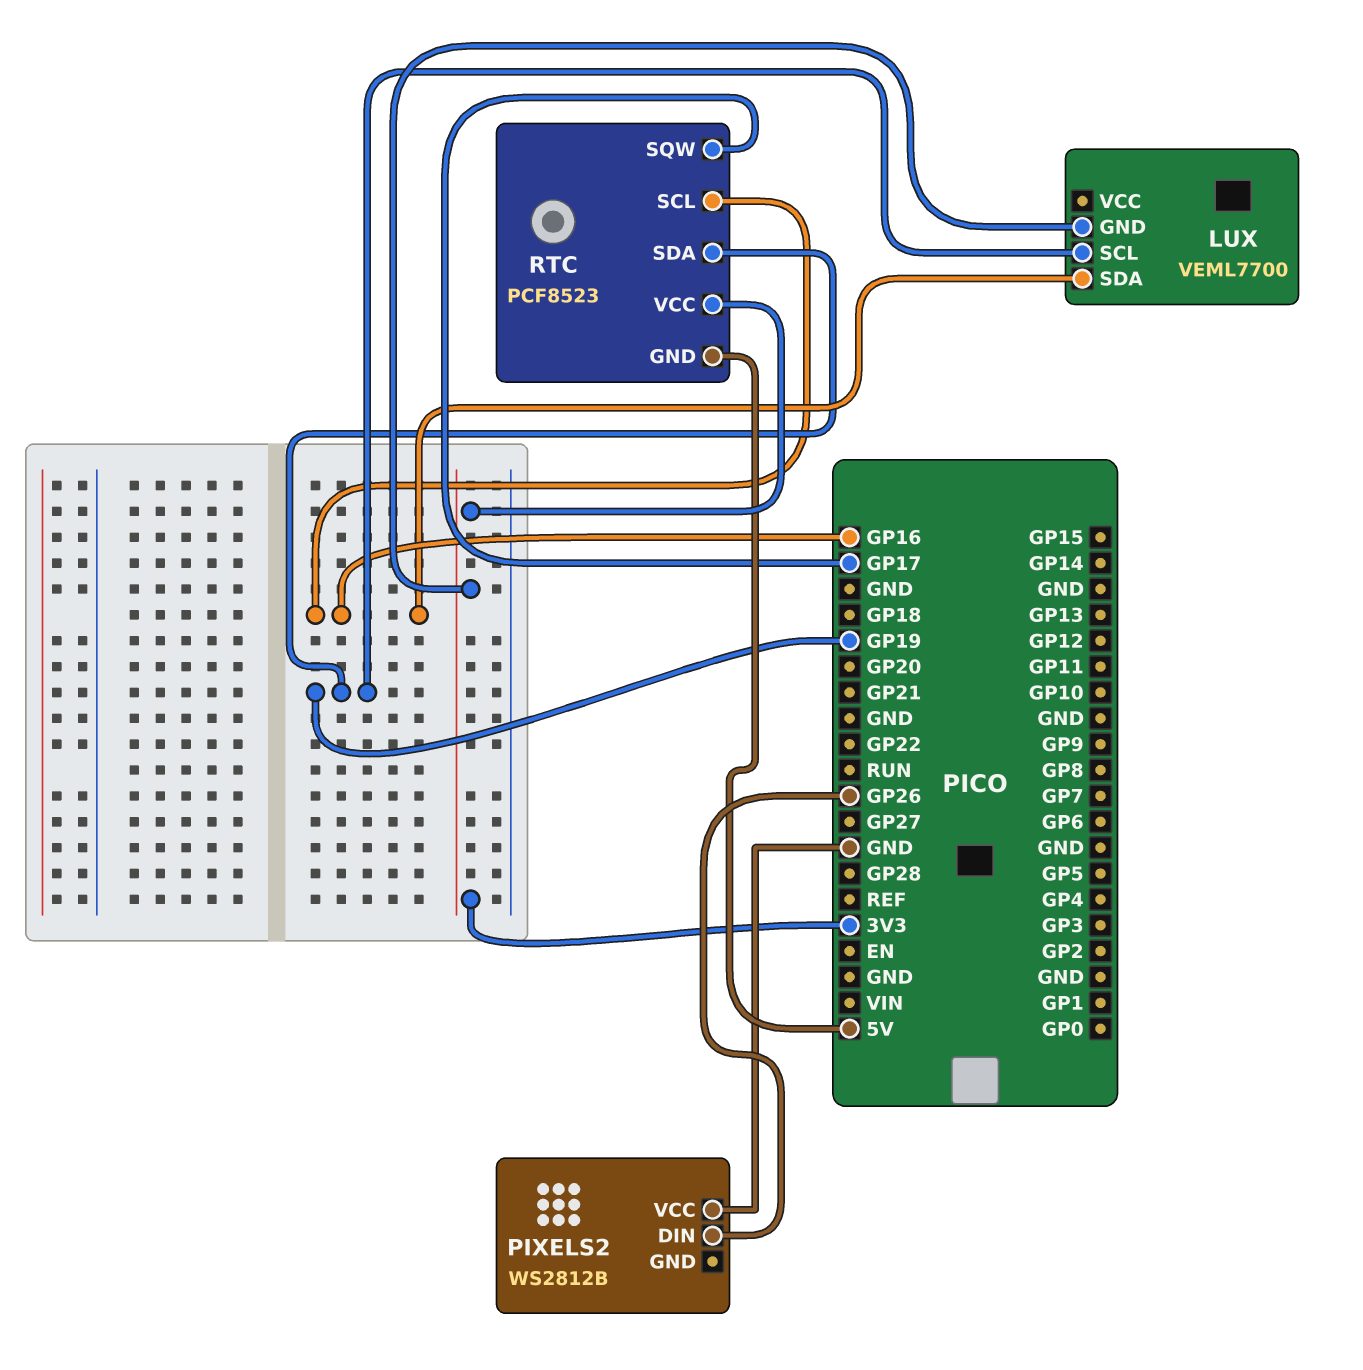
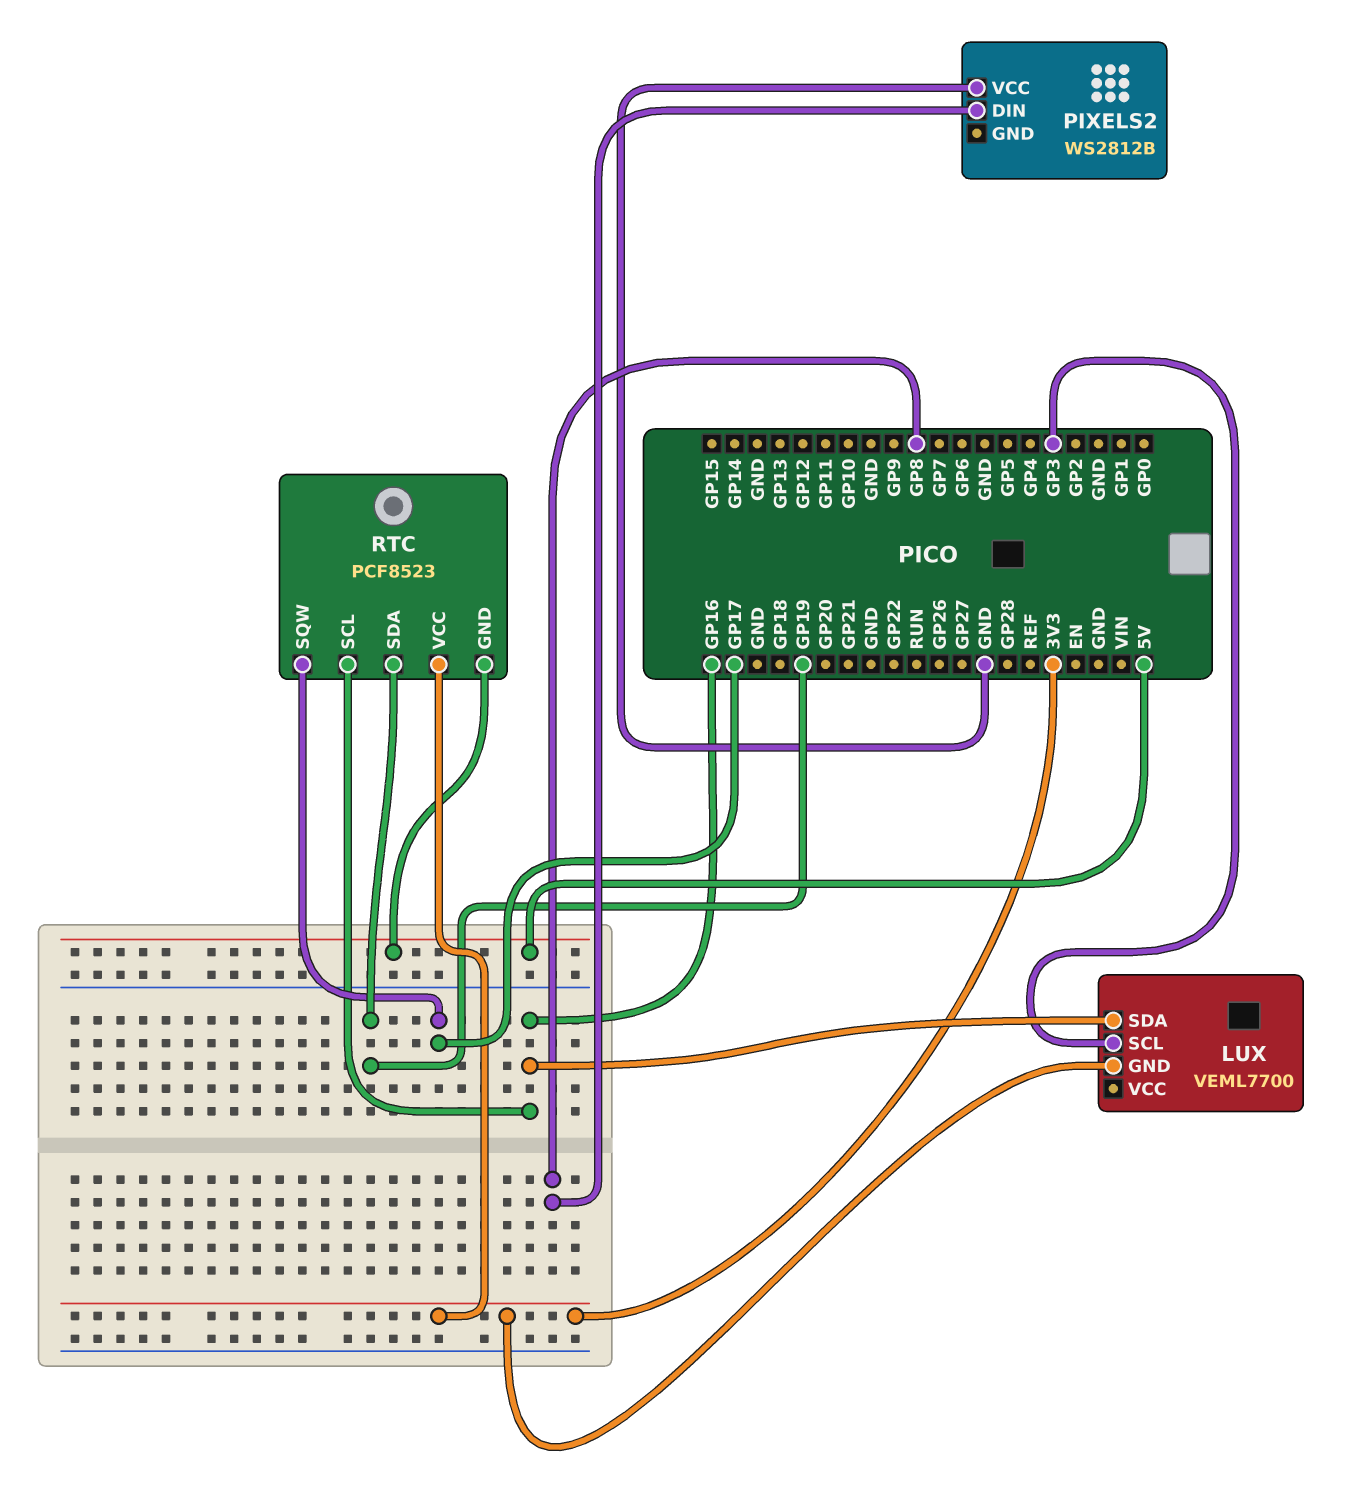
LUX pin SCL: GP19 -> GP3
PIXELS2 pin DIN: GP26 -> GP8

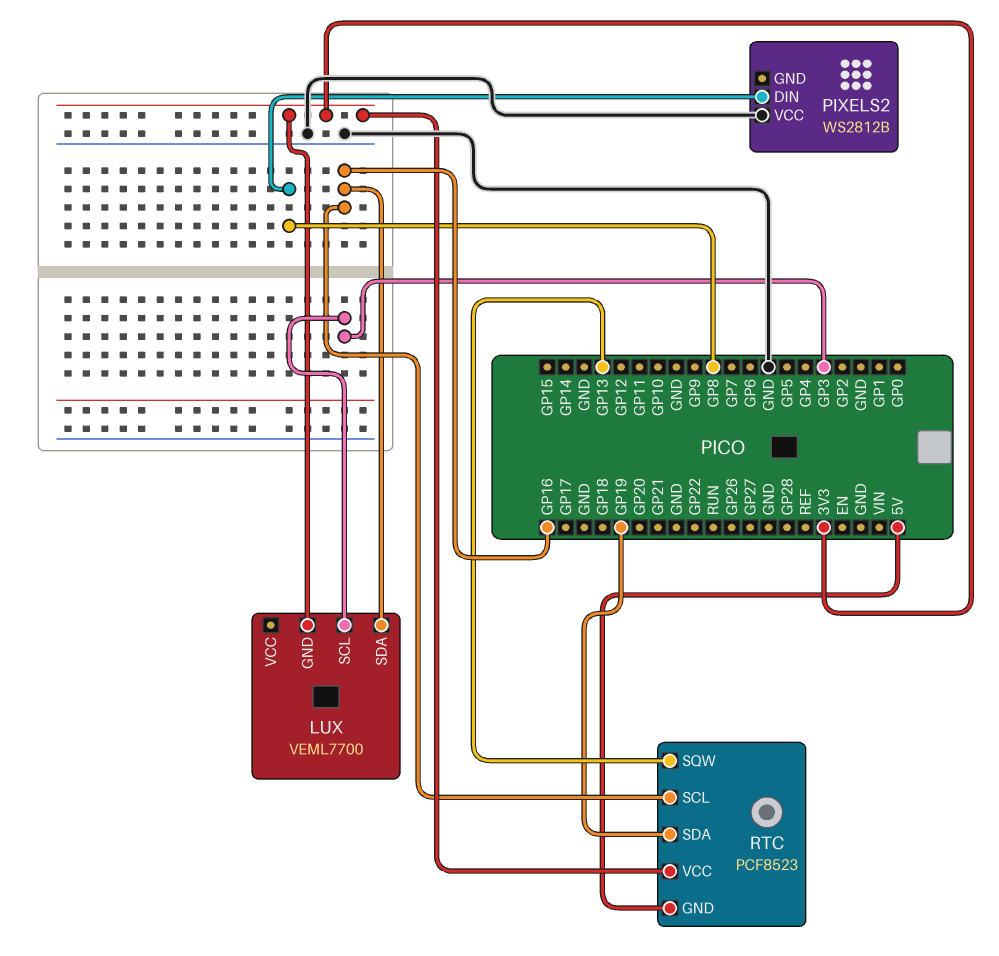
RTC pin SQW: GP17 -> GP13

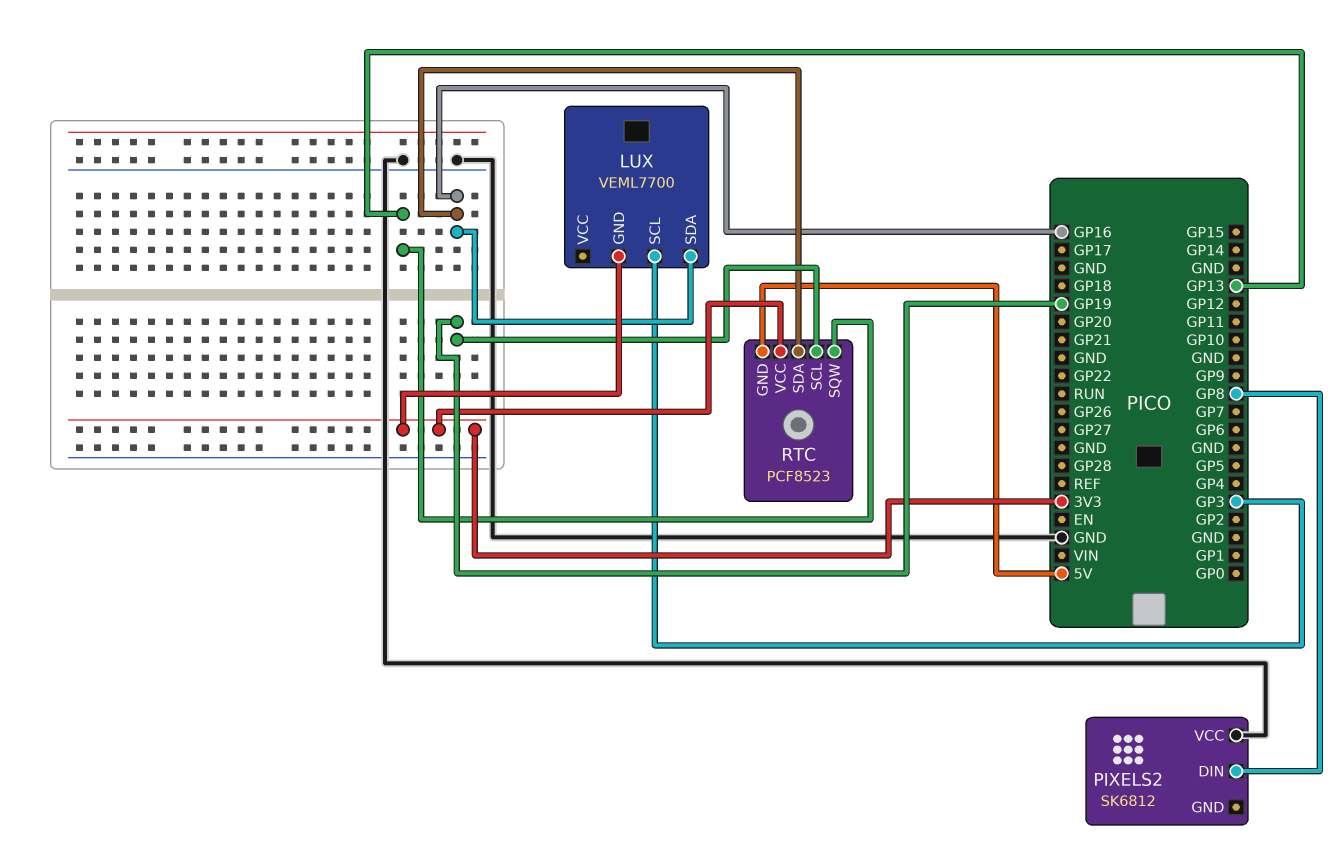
PIXELS2: WS2812B -> SK6812
RTC pin SCL: GP16 -> GP19
RTC pin SDA: GP19 -> GP16

